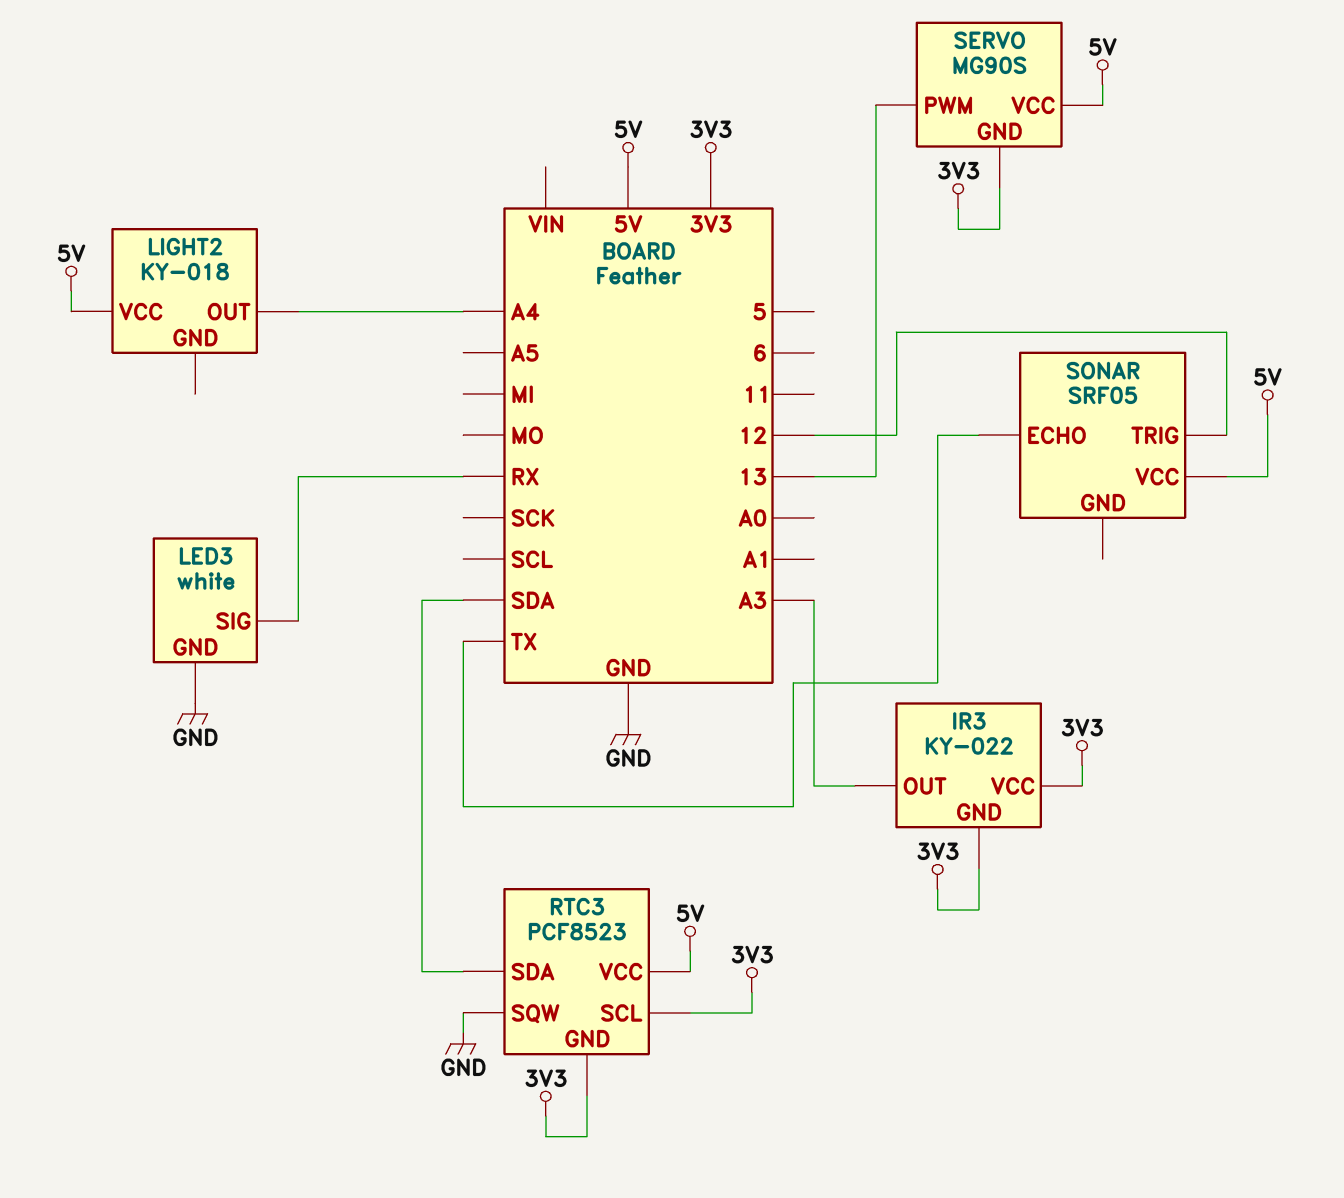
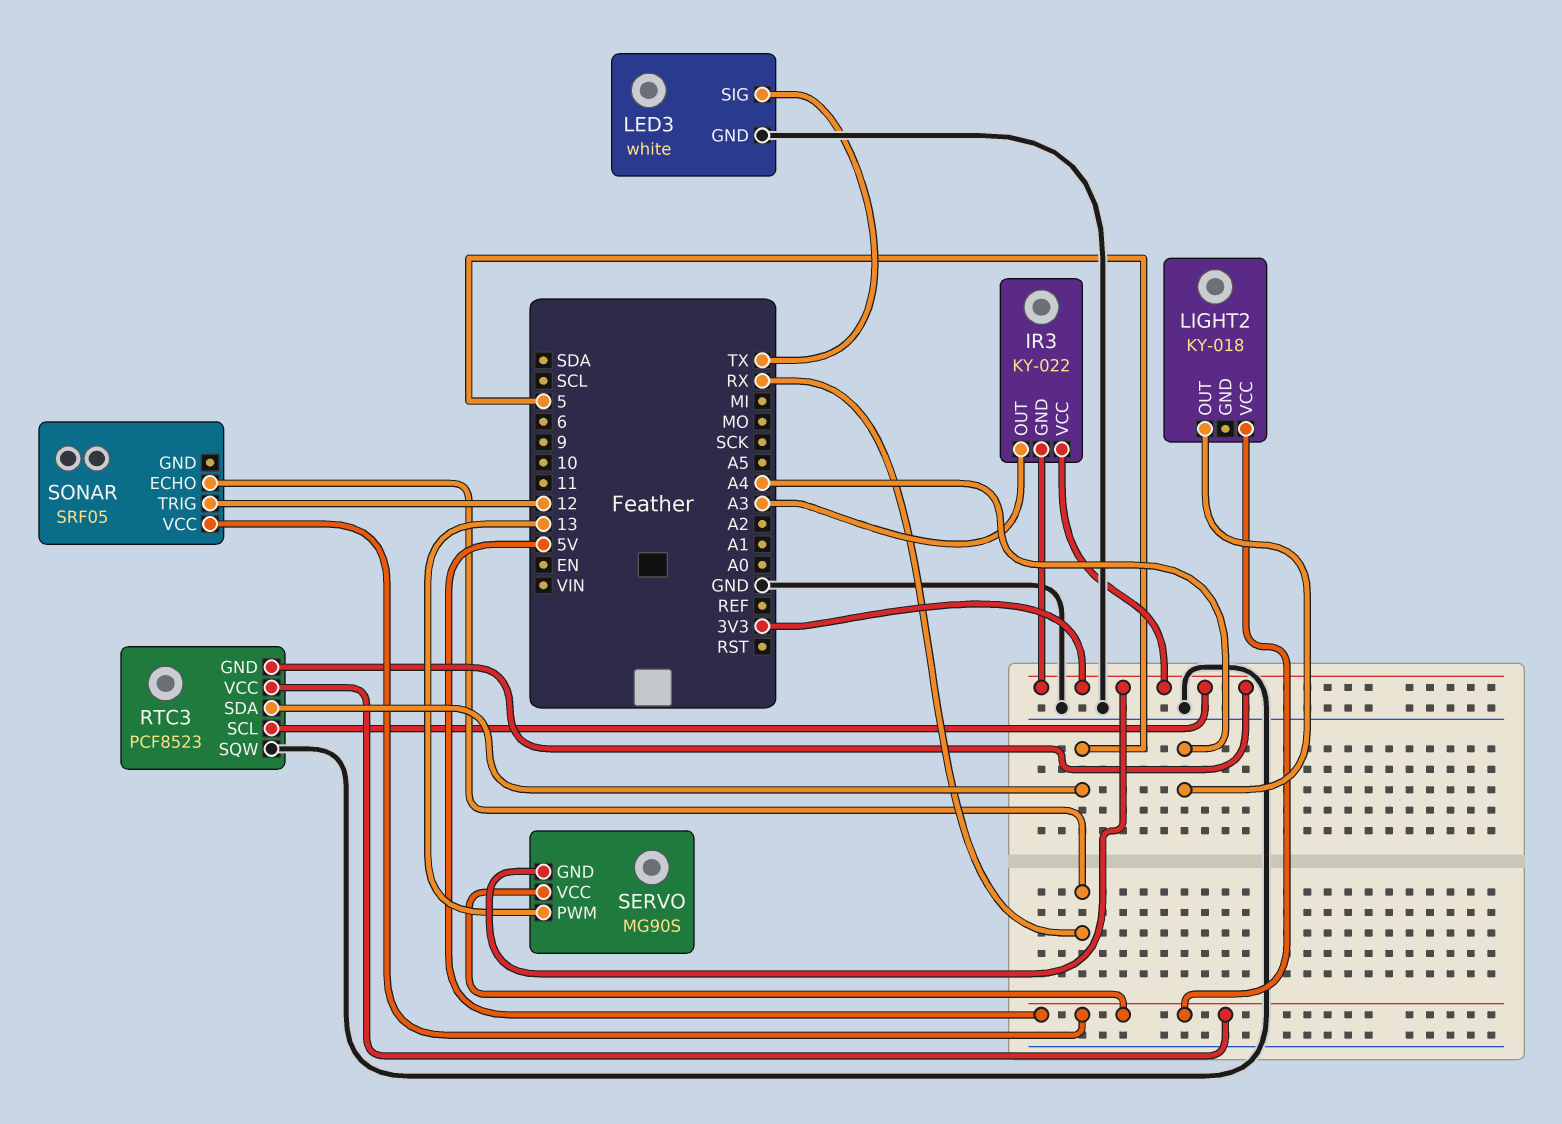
LED3 pin SIG: RX -> TX
RTC3 pin SDA: SDA -> 5
SONAR pin ECHO: TX -> RX

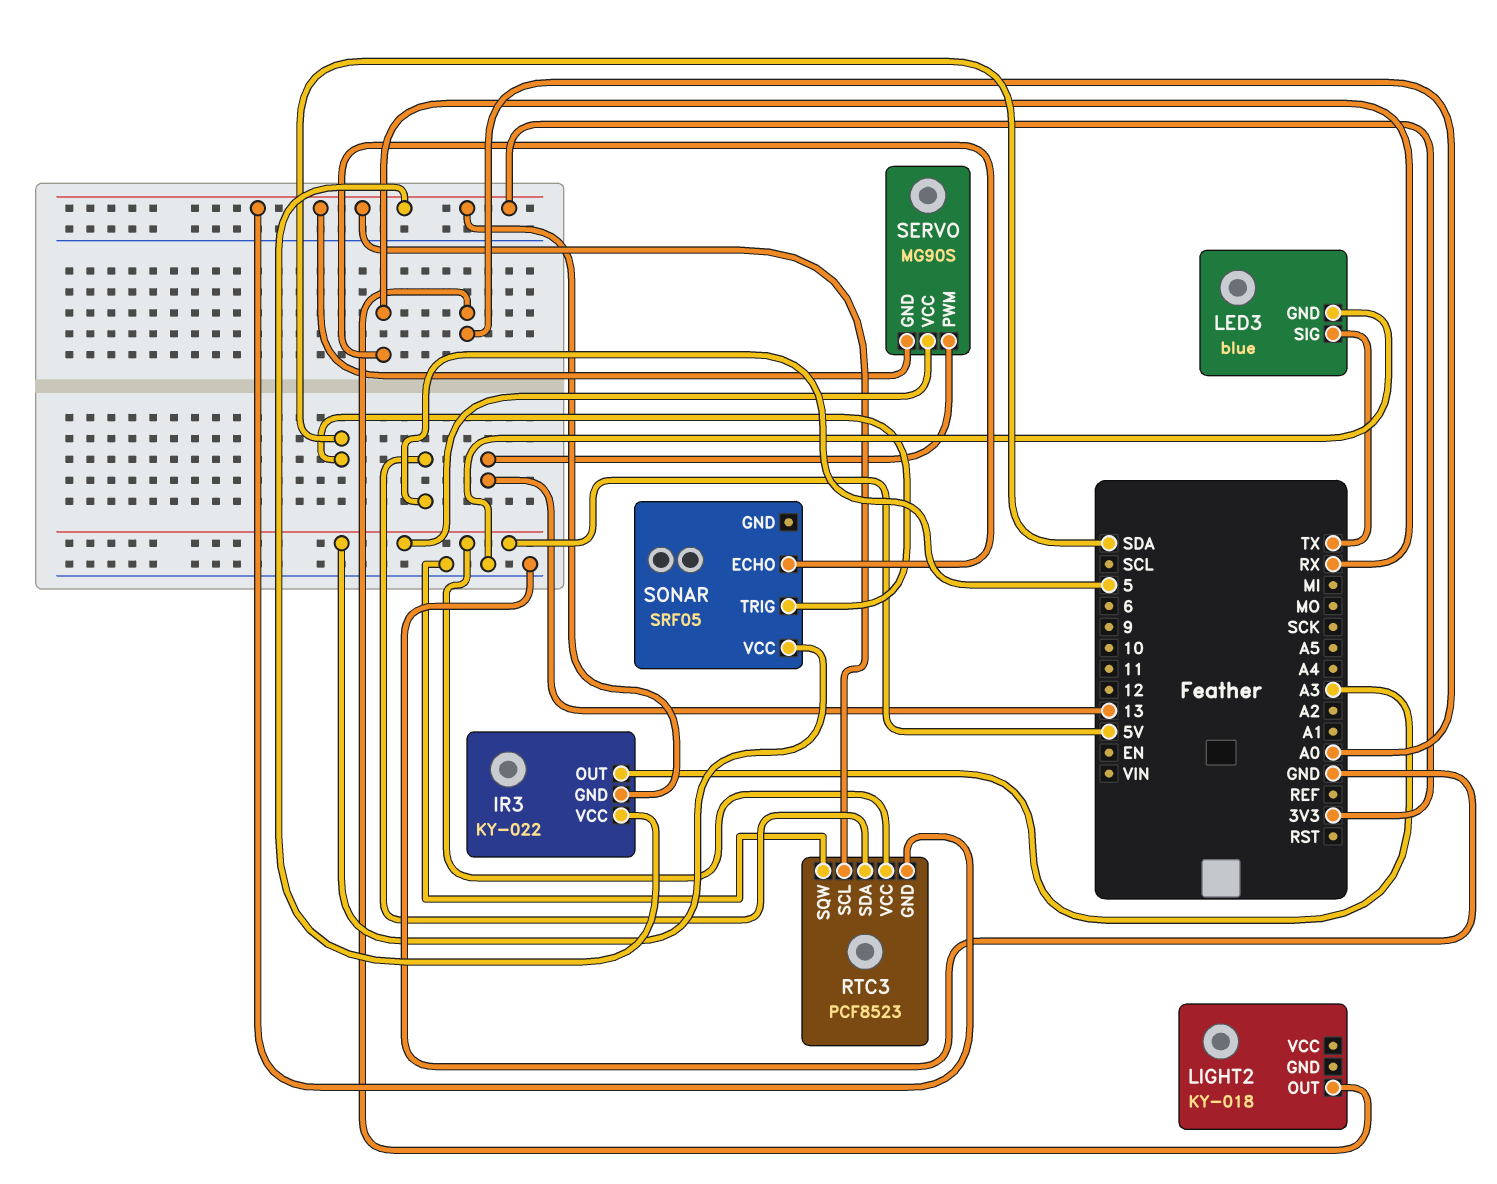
LED3: white -> blue
LIGHT2 pin OUT: A4 -> A0
LIGHT2 pin VCC: 5V -> none
SONAR pin TRIG: 12 -> SDA

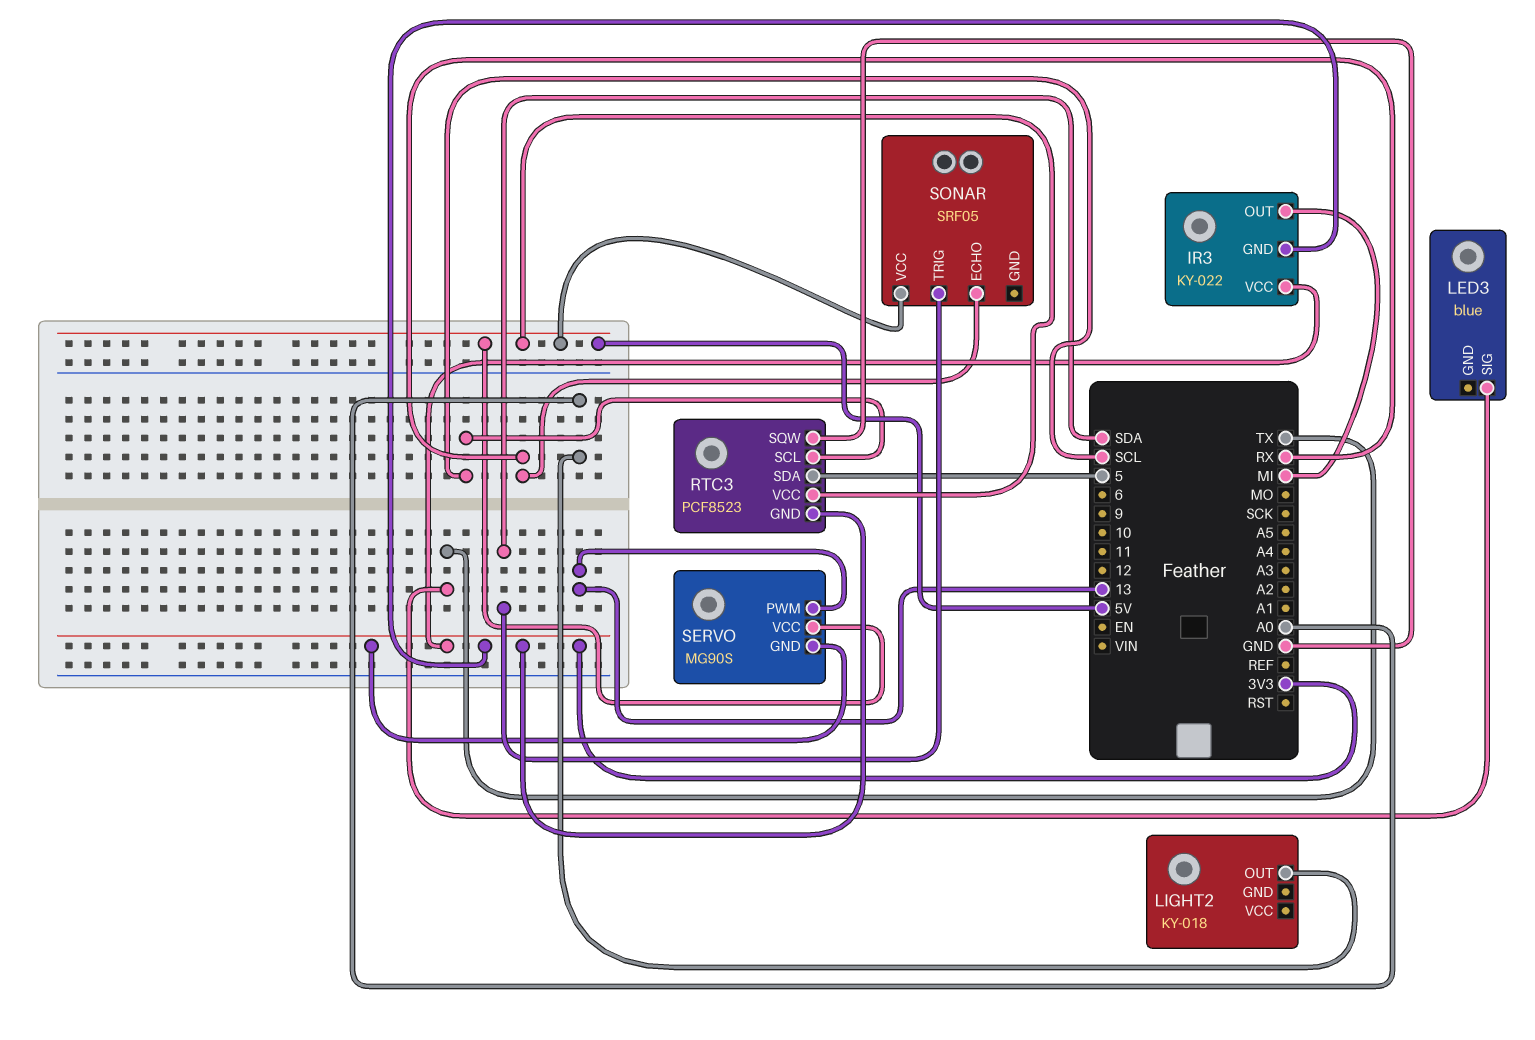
IR3 pin OUT: A3 -> MI
LED3 pin GND: GND -> none
RTC3 pin SCL: 3V3 -> SCL

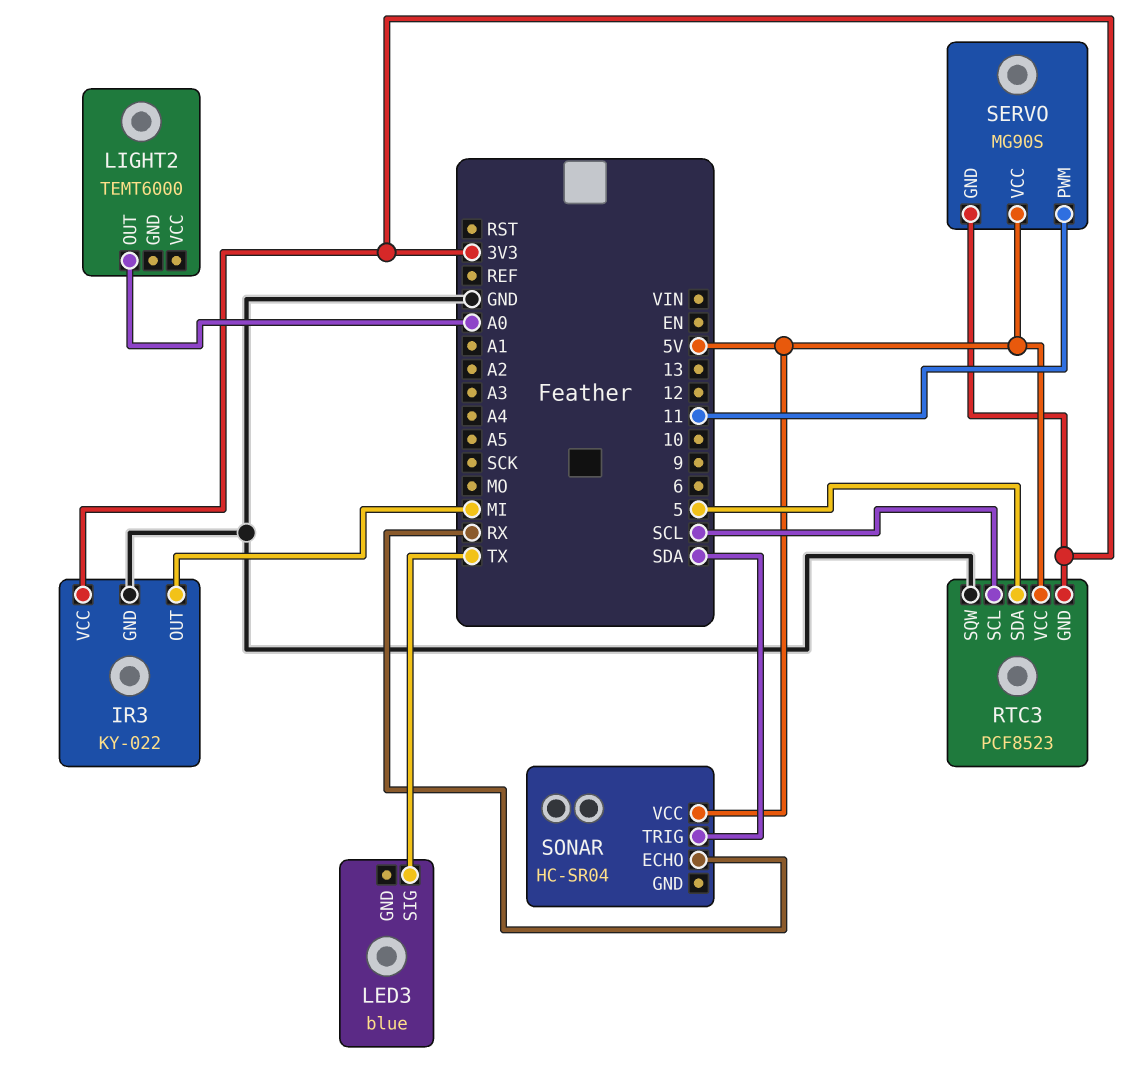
IR3 pin GND: 3V3 -> GND
LIGHT2: KY-018 -> TEMT6000
SERVO pin PWM: 13 -> 11
SONAR: SRF05 -> HC-SR04

